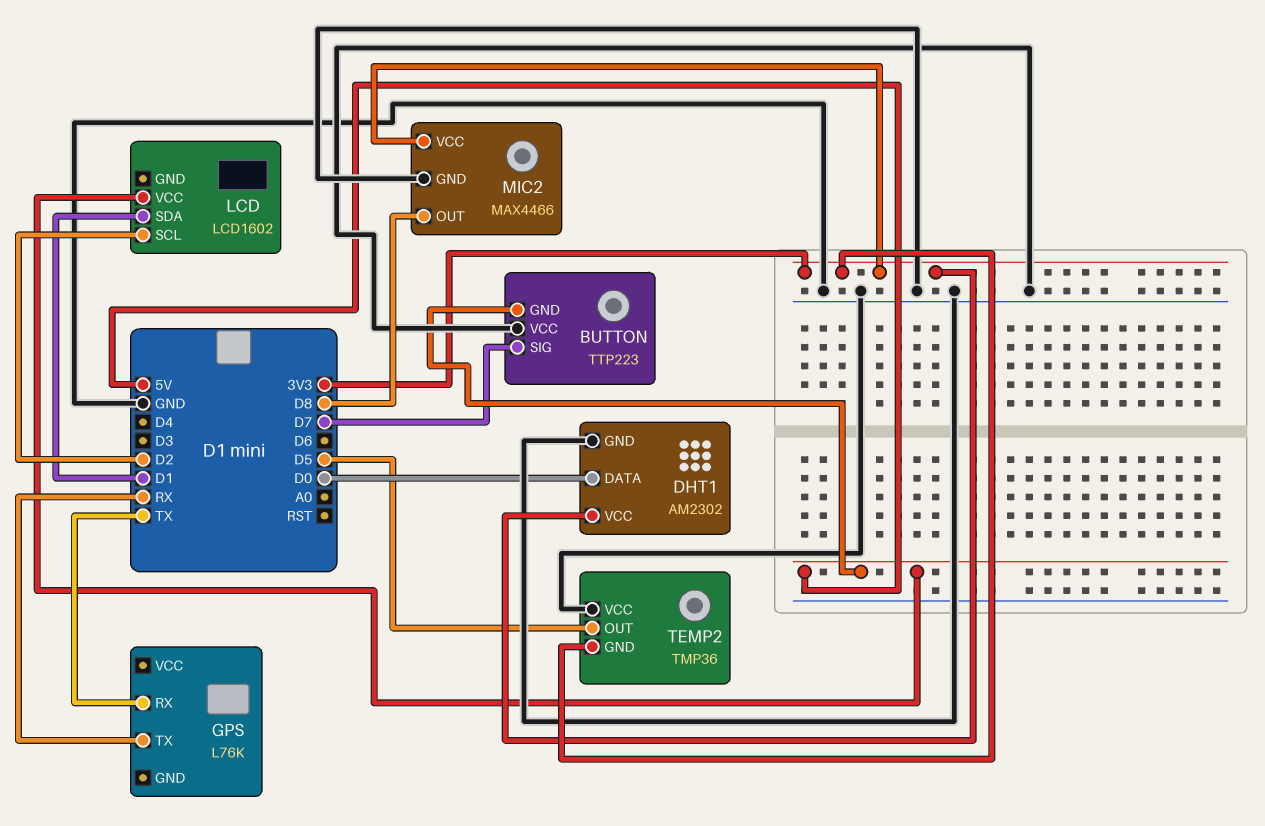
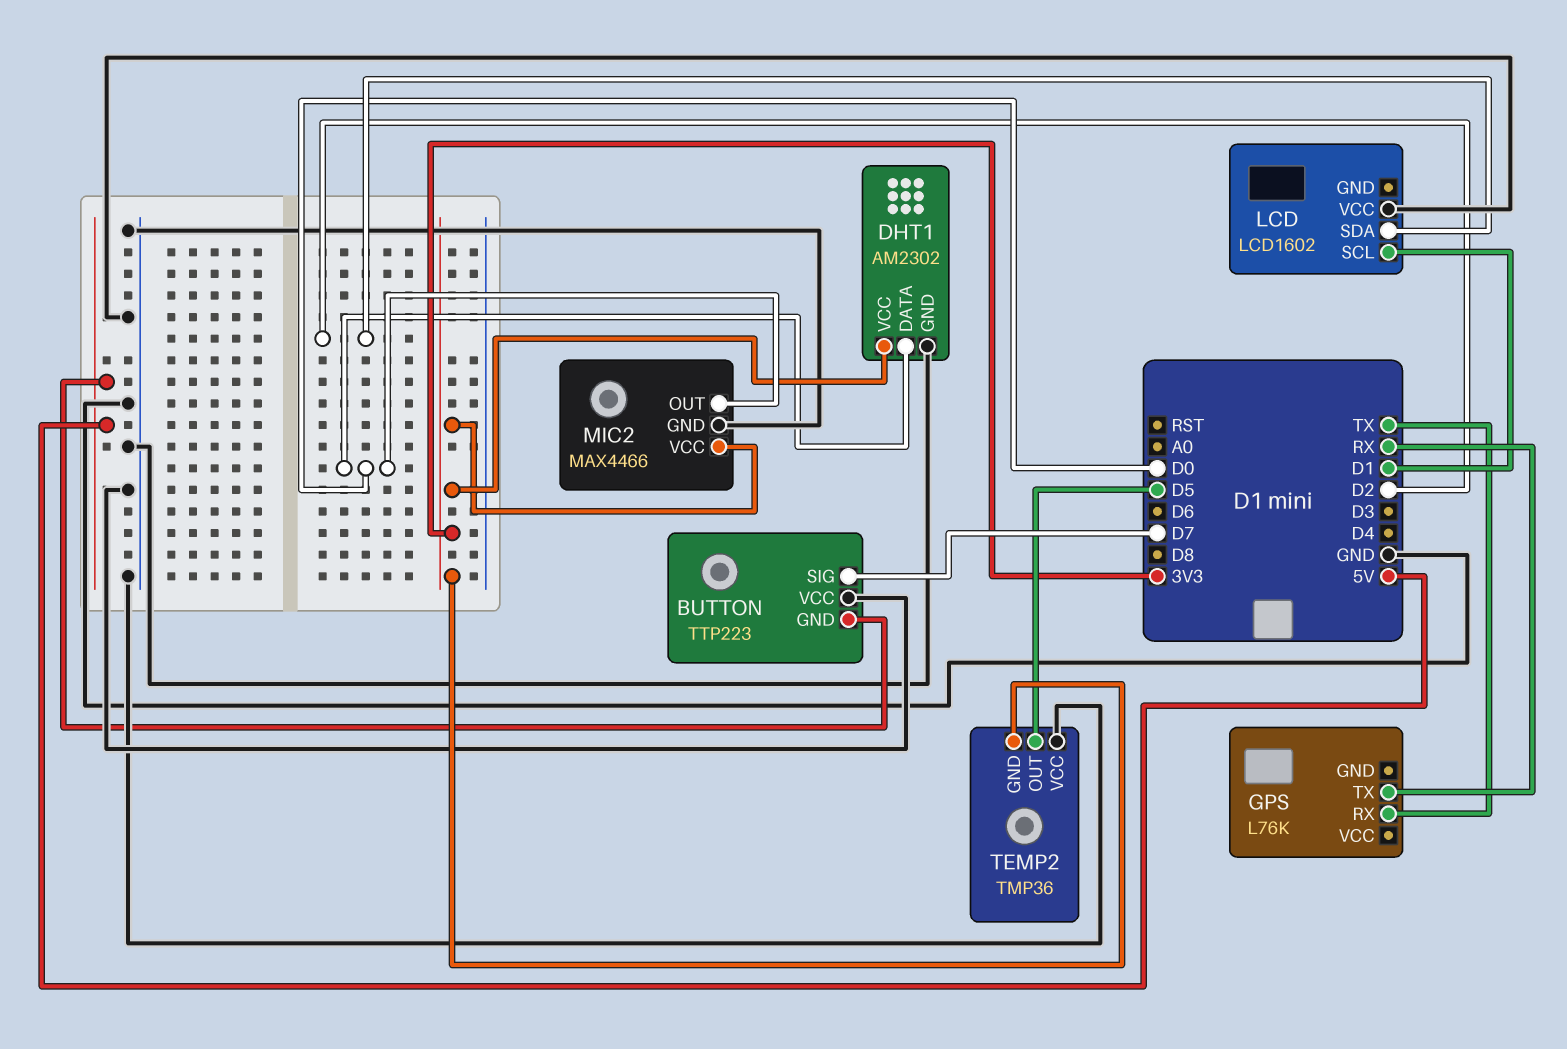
LCD pin SCL: D2 -> D1
LCD pin SDA: D1 -> D2
LCD pin VCC: 5V -> GND
MIC2 pin OUT: D8 -> D0

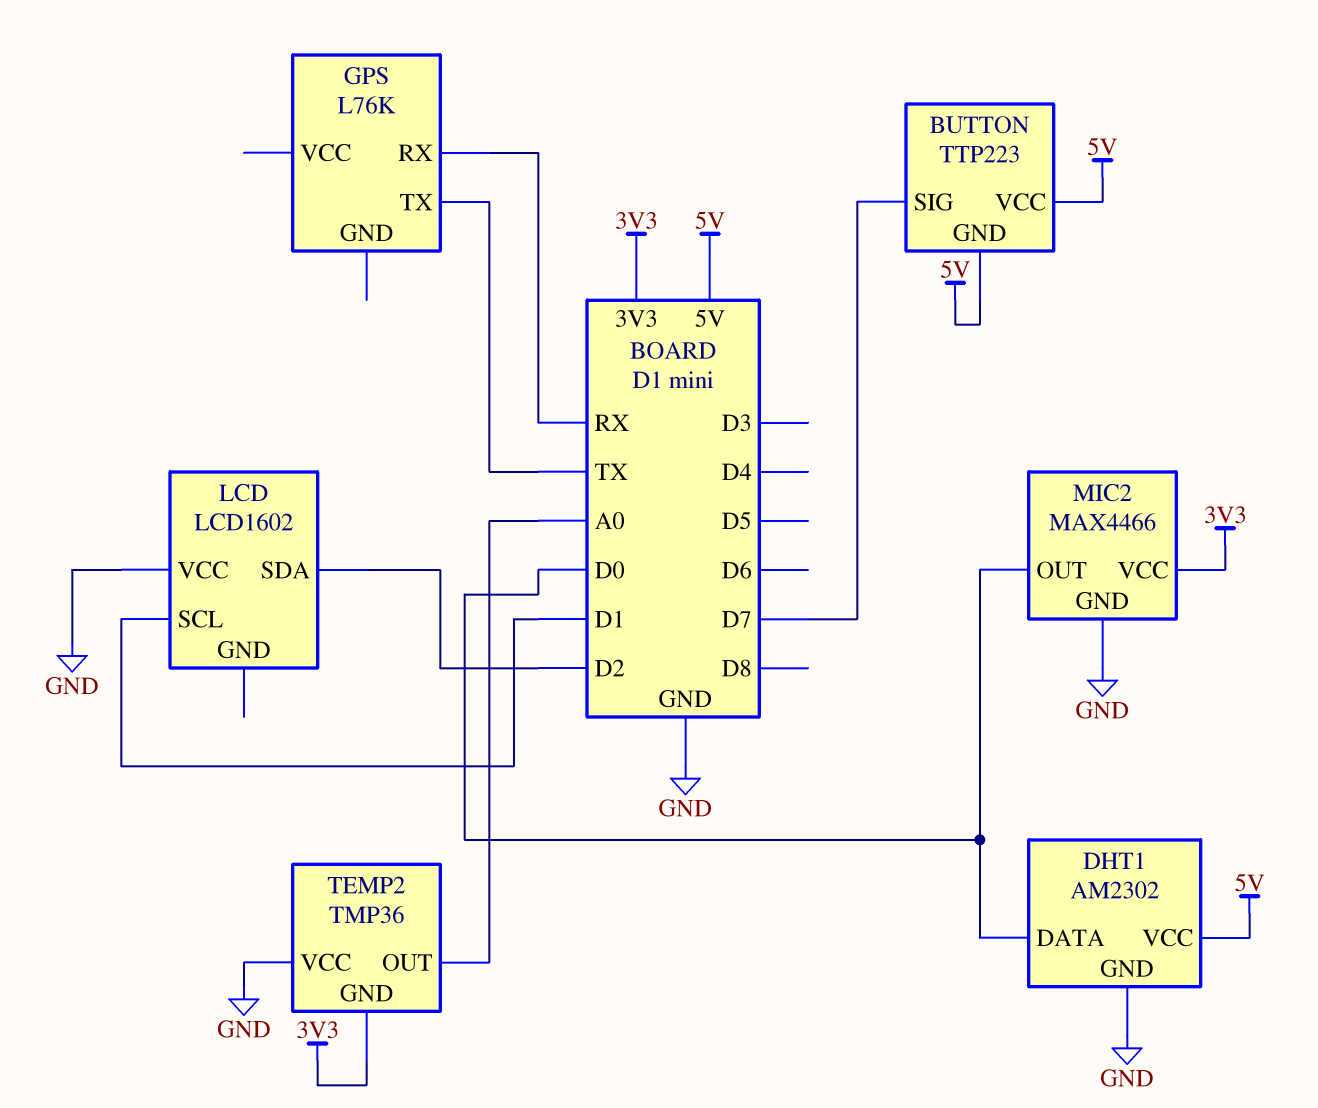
BUTTON pin VCC: GND -> 5V
DHT1 pin VCC: 3V3 -> 5V
GPS pin RX: TX -> RX
GPS pin TX: RX -> TX
TEMP2 pin OUT: D5 -> A0

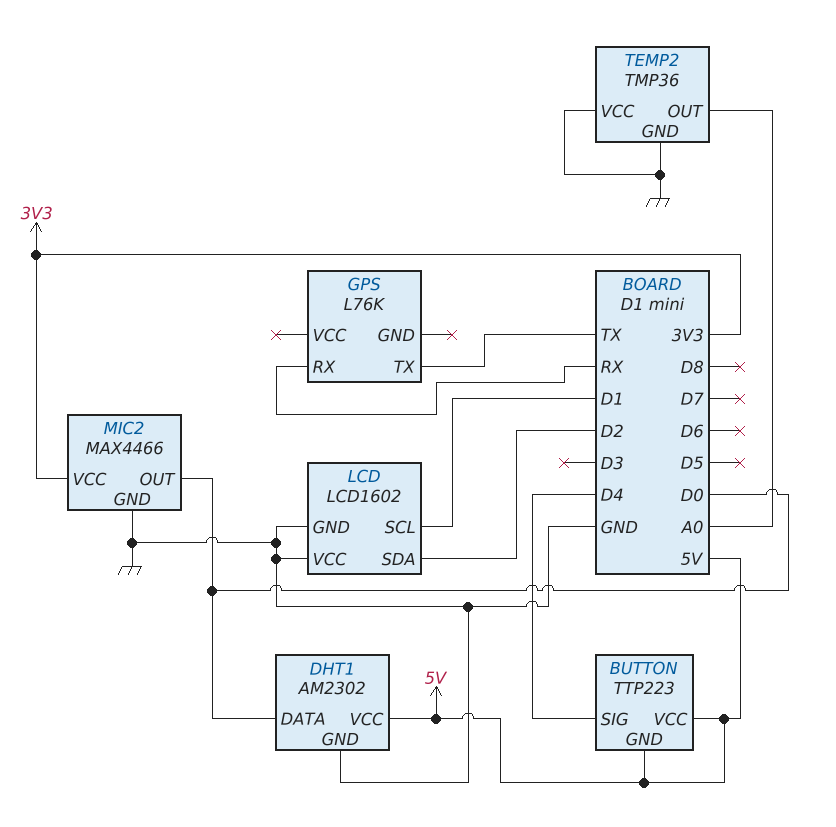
BUTTON pin SIG: D7 -> D4
LCD pin GND: none -> GND
TEMP2 pin GND: 3V3 -> GND

